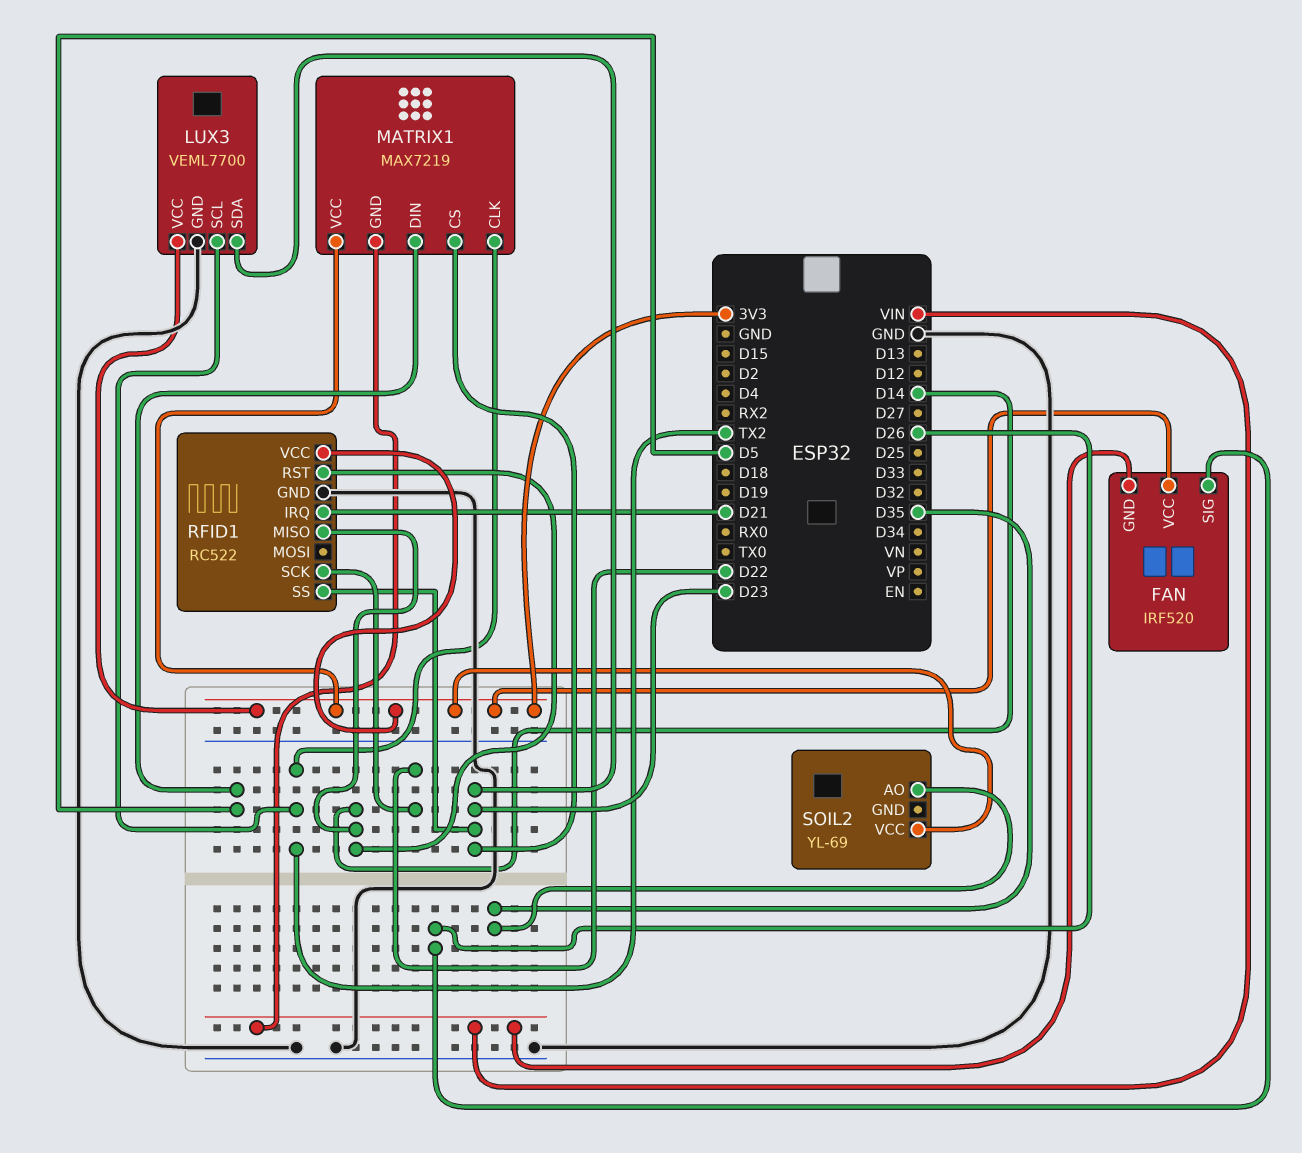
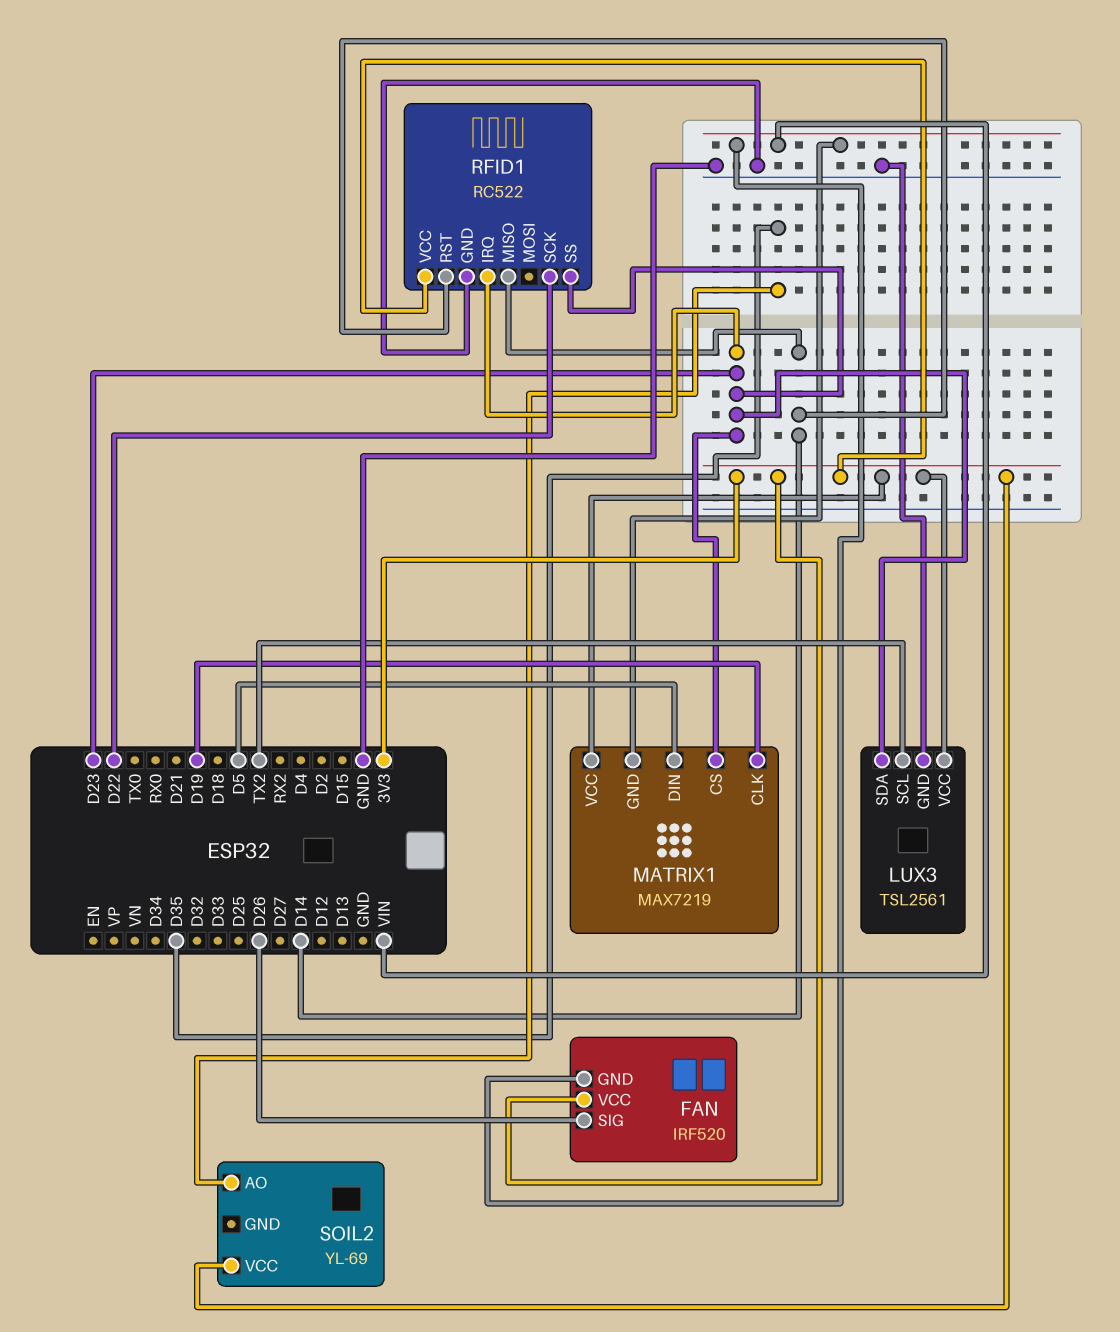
LUX3: VEML7700 -> TSL2561
MATRIX1 pin CLK: TX2 -> D19
RFID1 pin IRQ: D21 -> D23

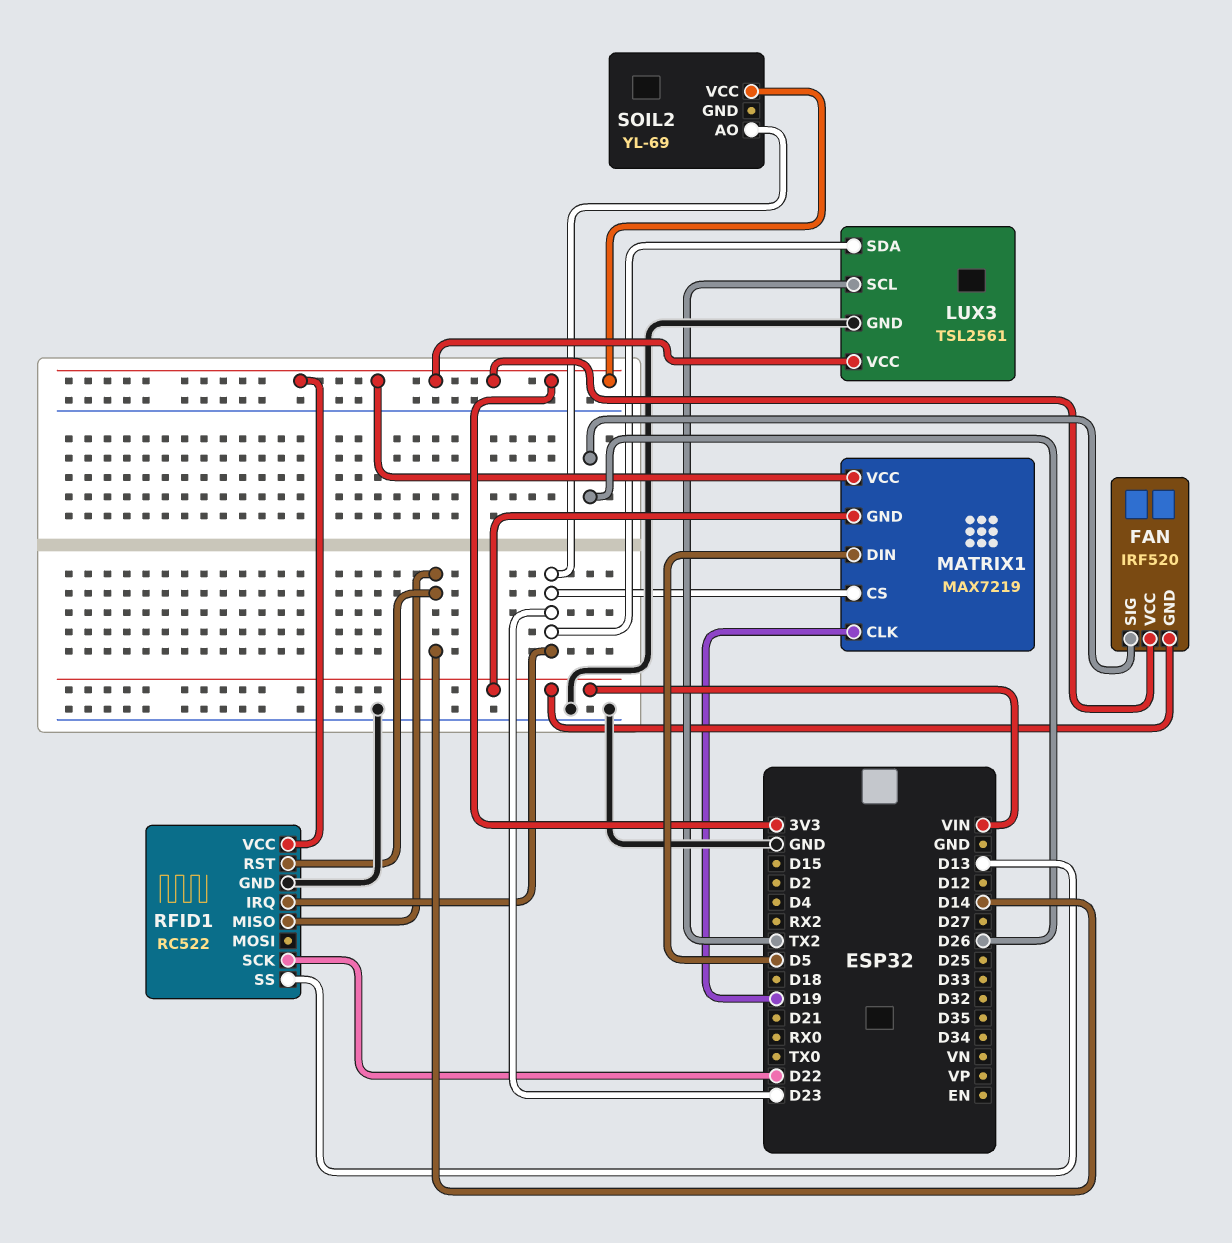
RFID1 pin SS: D23 -> D13
SOIL2 pin AO: D35 -> D23

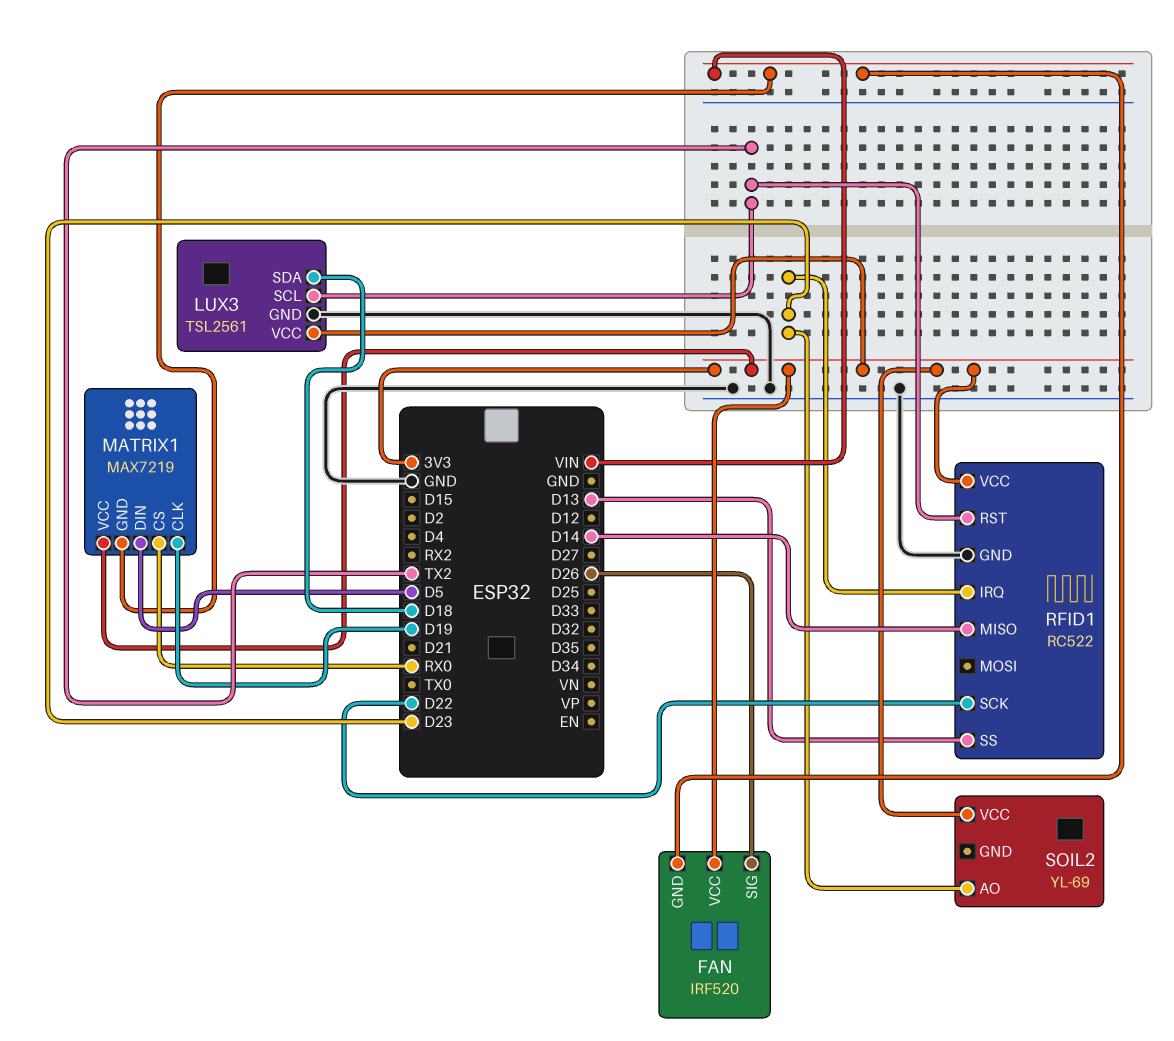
LUX3 pin SDA: D23 -> D18
MATRIX1 pin CS: D23 -> RX0
RFID1 pin RST: D14 -> TX2

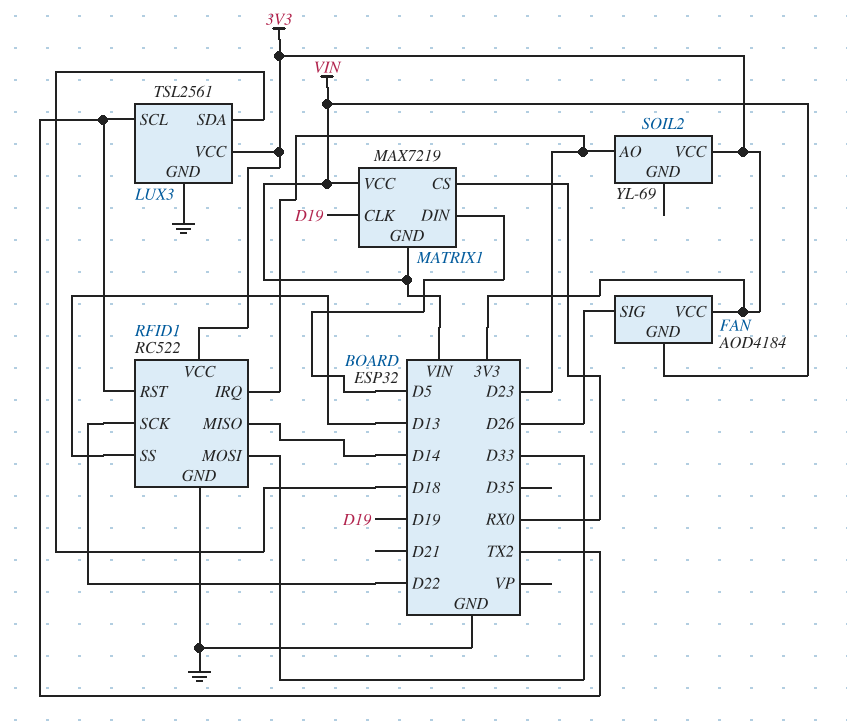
FAN: IRF520 -> AOD4184
MATRIX1 pin VCC: 3V3 -> VIN
RFID1 pin MOSI: none -> D33

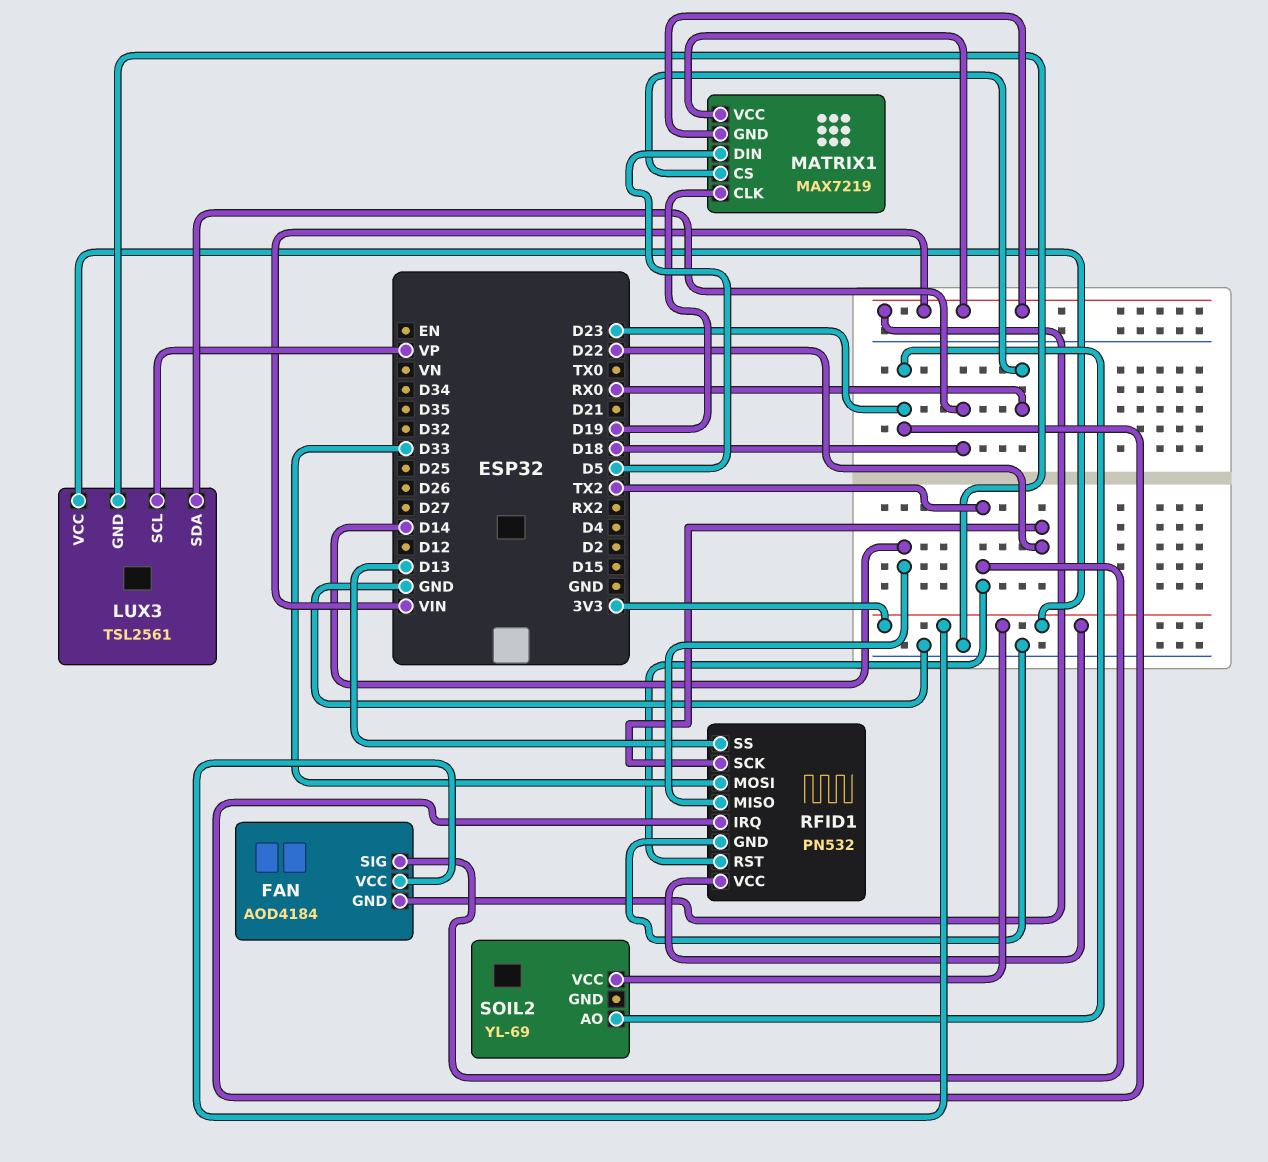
FAN pin SIG: D26 -> TX2
LUX3 pin SCL: TX2 -> VP
RFID1: RC522 -> PN532

